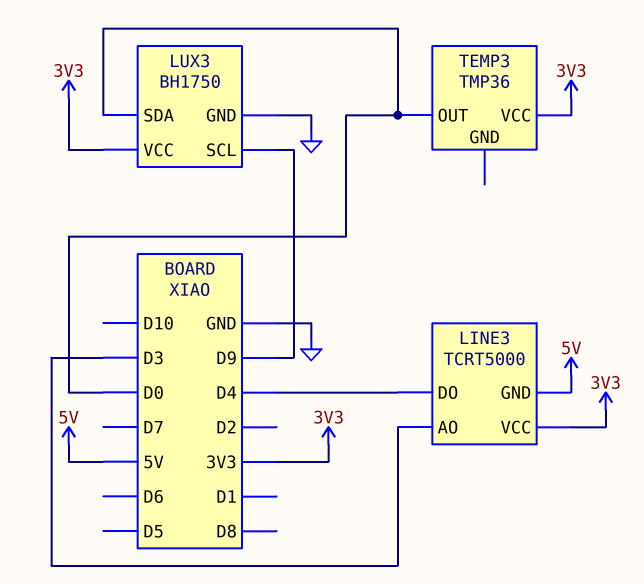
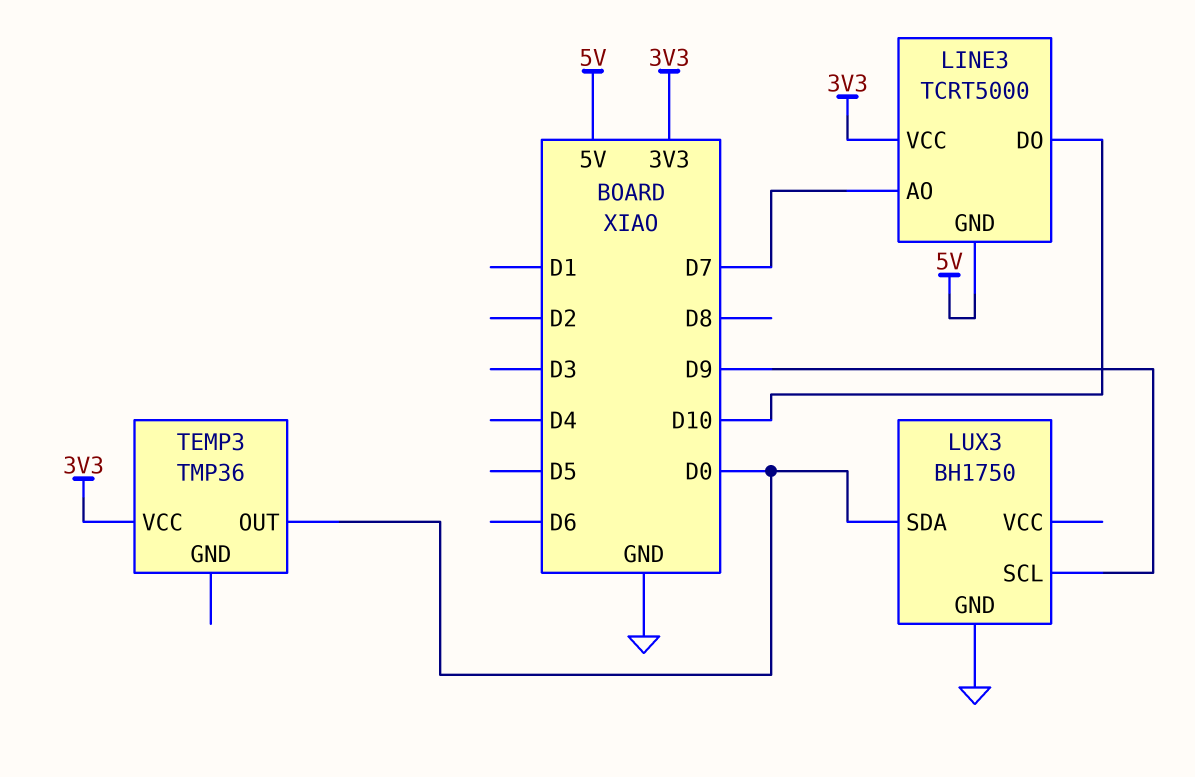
LINE3 pin AO: D3 -> D7
LINE3 pin DO: D4 -> D10
LUX3 pin VCC: 3V3 -> none

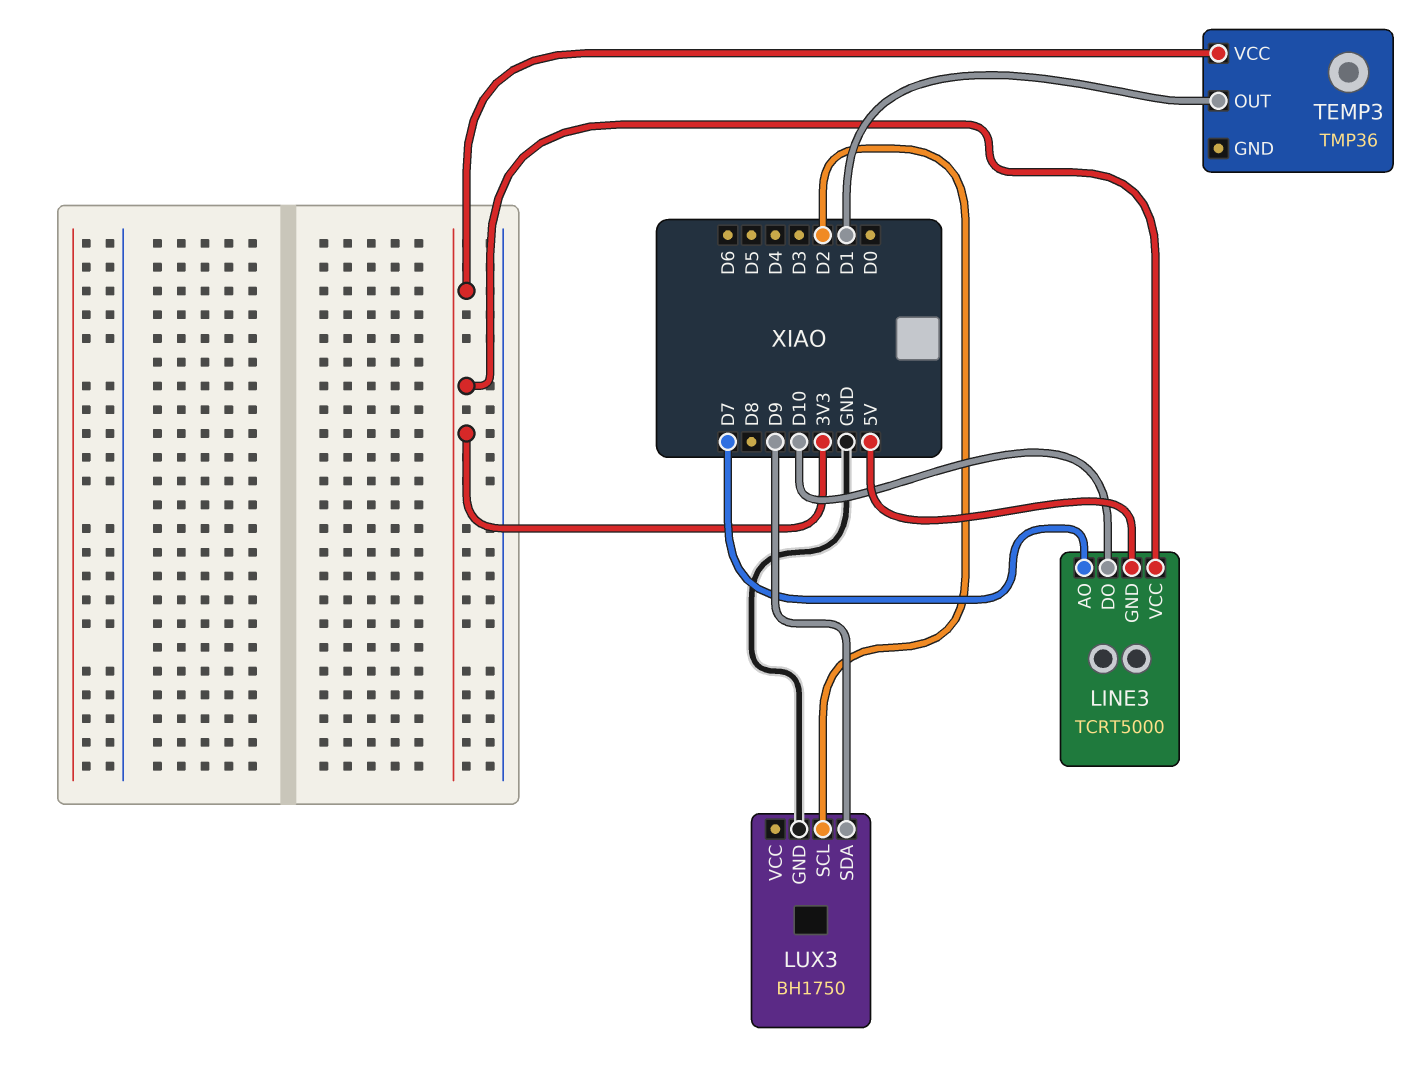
LUX3 pin SCL: D9 -> D2
LUX3 pin SDA: D0 -> D9
TEMP3 pin OUT: D0 -> D1

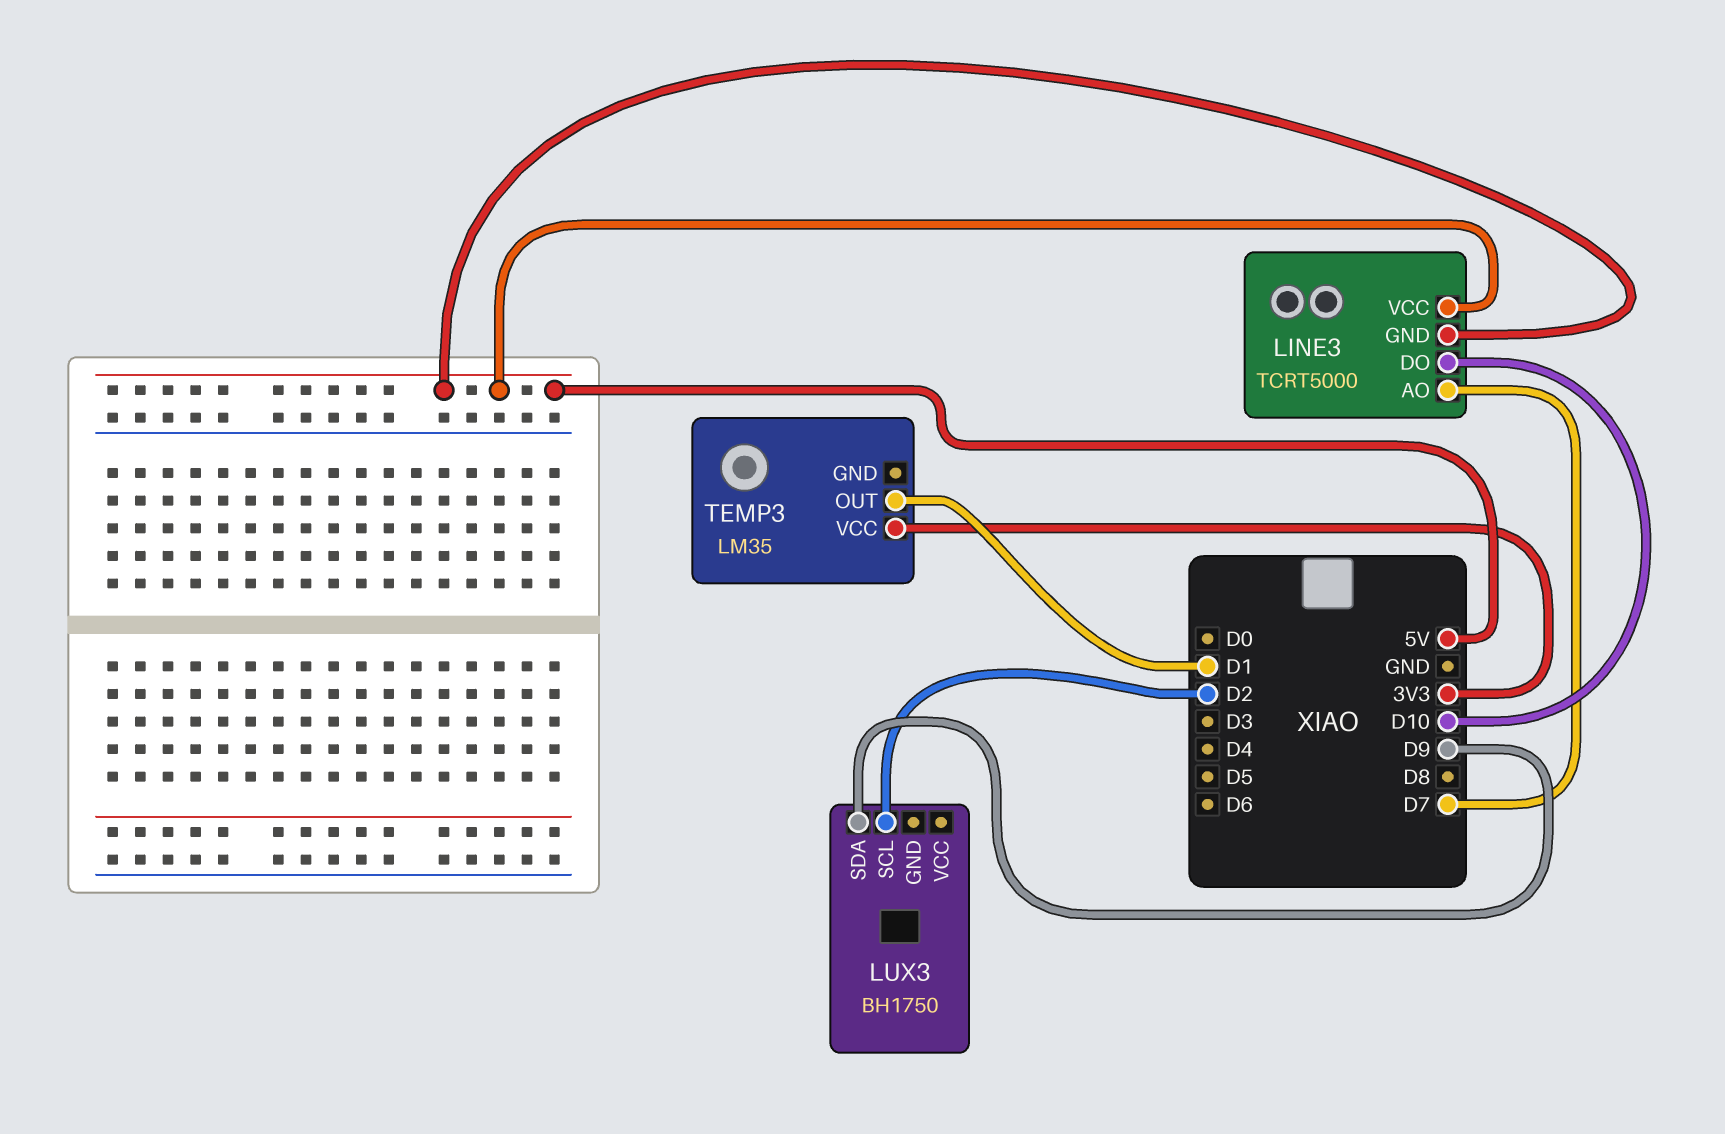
LINE3 pin VCC: 3V3 -> 5V
LUX3 pin GND: GND -> none
TEMP3: TMP36 -> LM35

